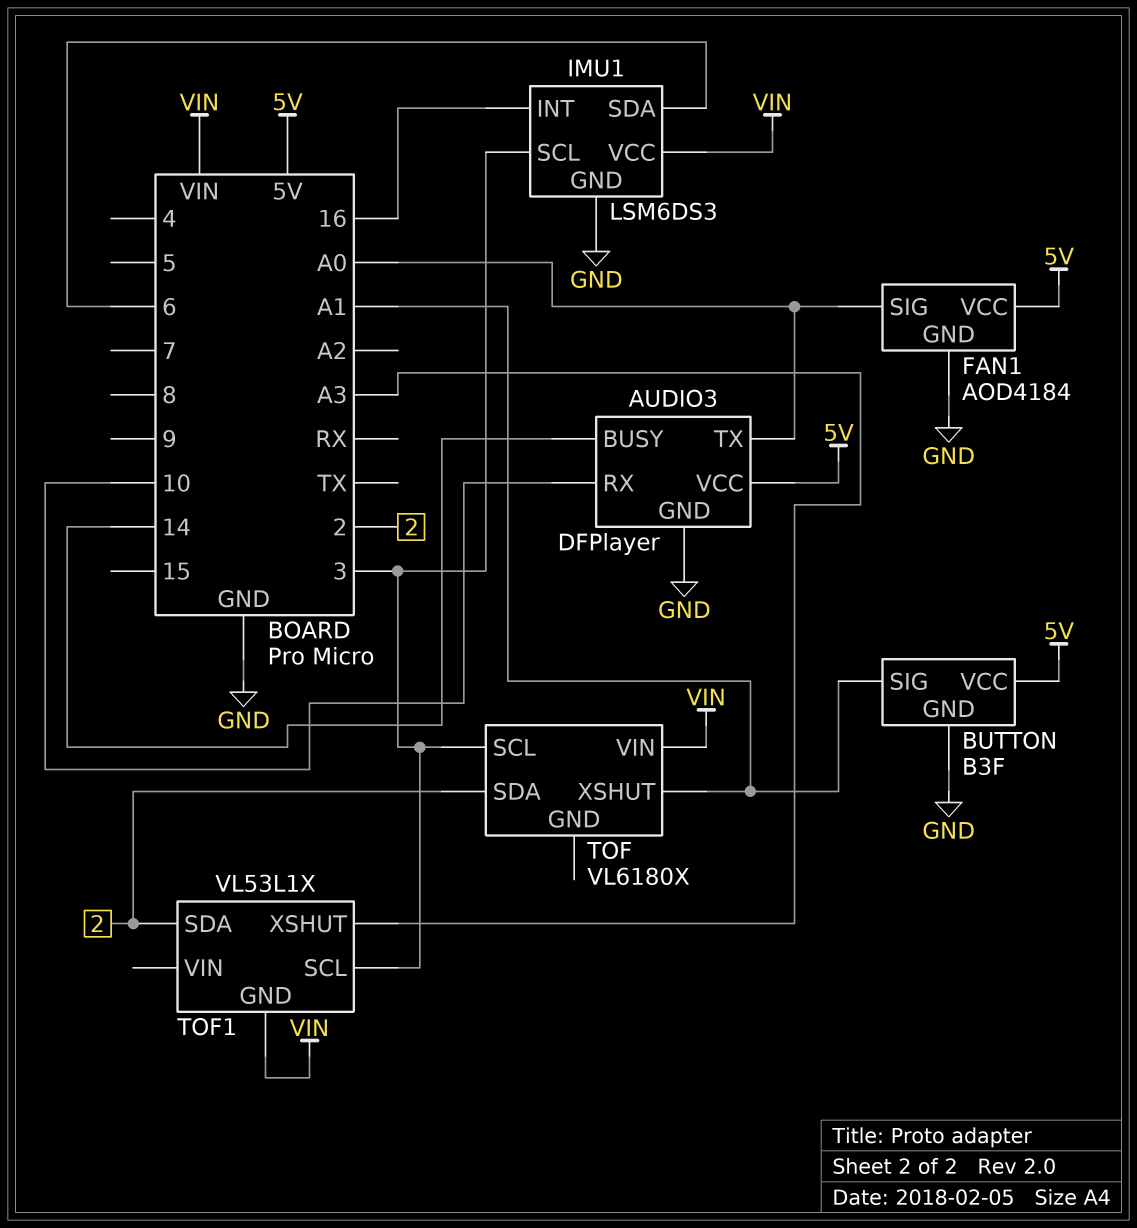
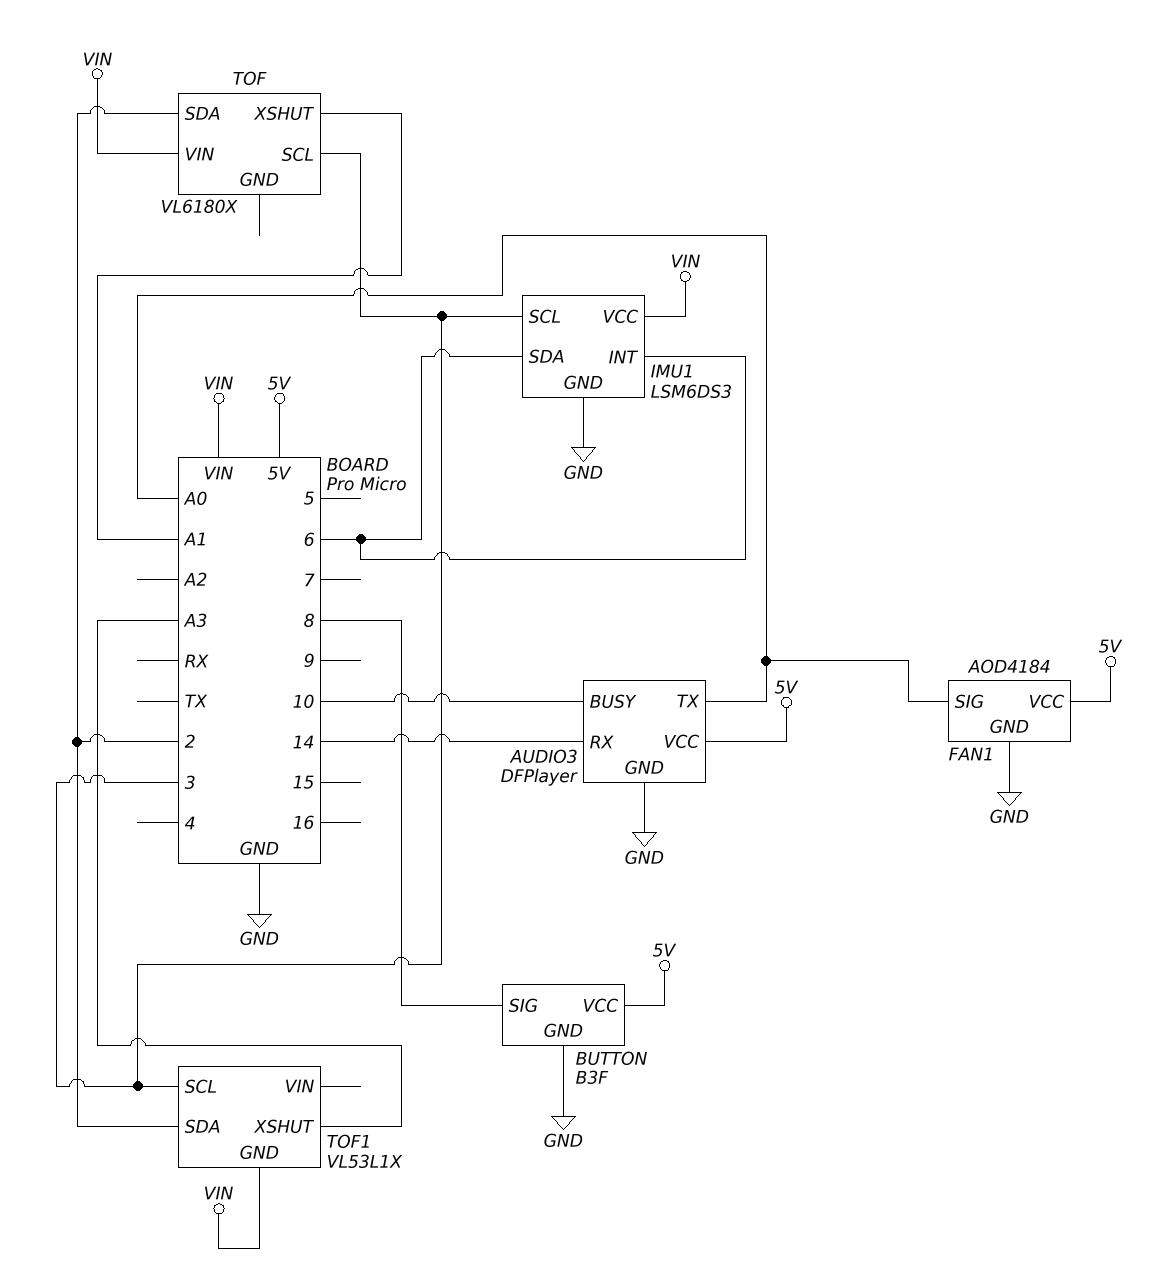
AUDIO3 pin BUSY: 14 -> 10
AUDIO3 pin RX: 10 -> 14
BUTTON pin SIG: A1 -> 8
IMU1 pin INT: 16 -> 6

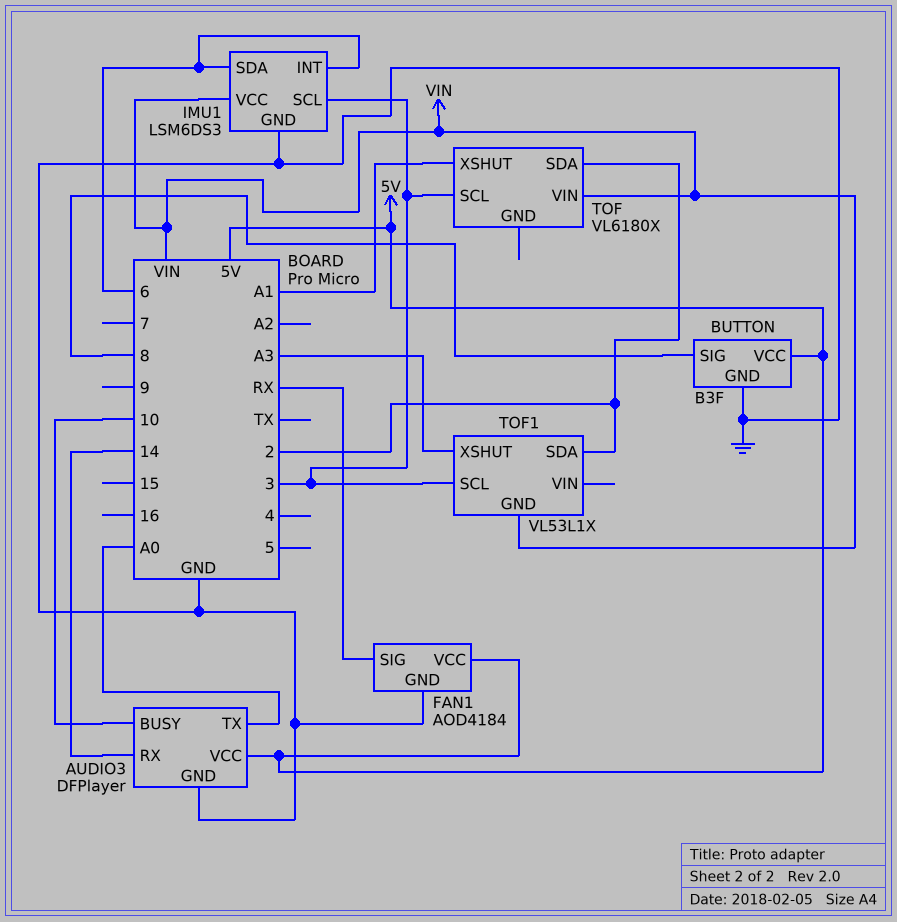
FAN1 pin SIG: A0 -> RX

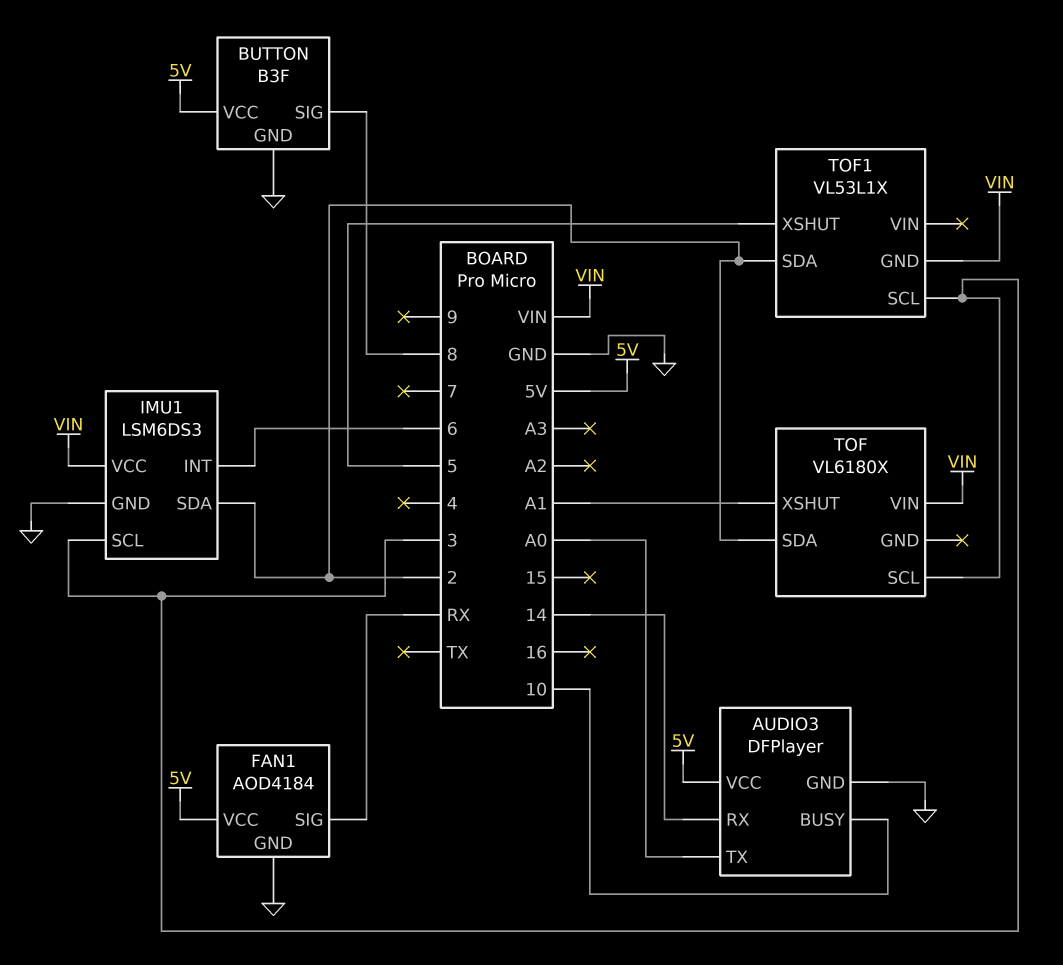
IMU1 pin SDA: 6 -> 2
TOF1 pin XSHUT: A3 -> 5

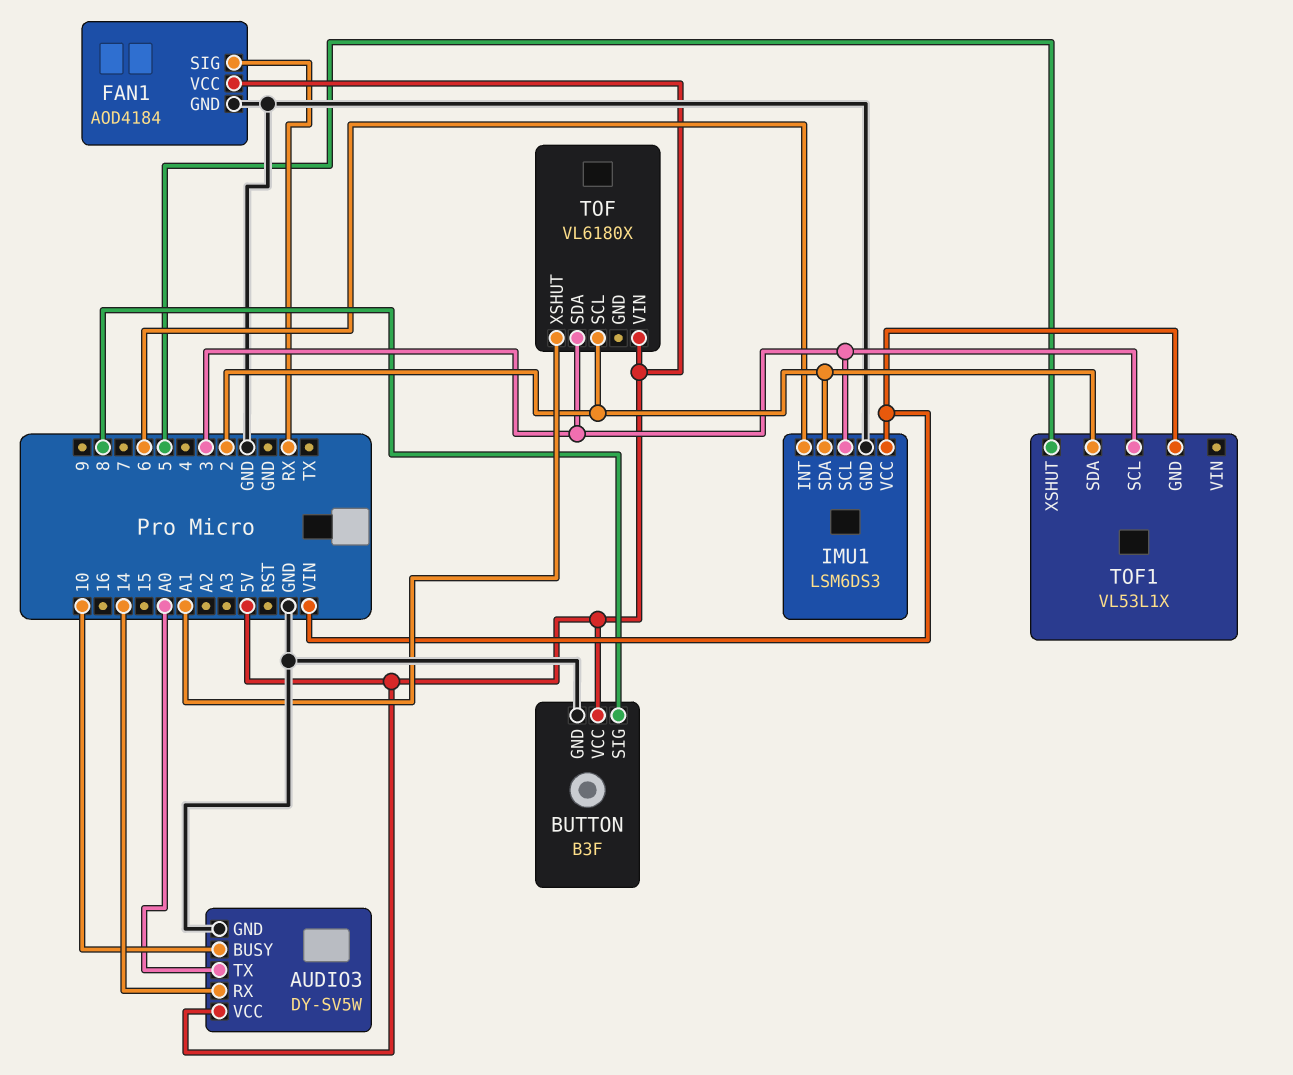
AUDIO3: DFPlayer -> DY-SV5W
TOF pin SCL: 3 -> 2
TOF pin SDA: 2 -> 3
TOF pin VIN: VIN -> 5V

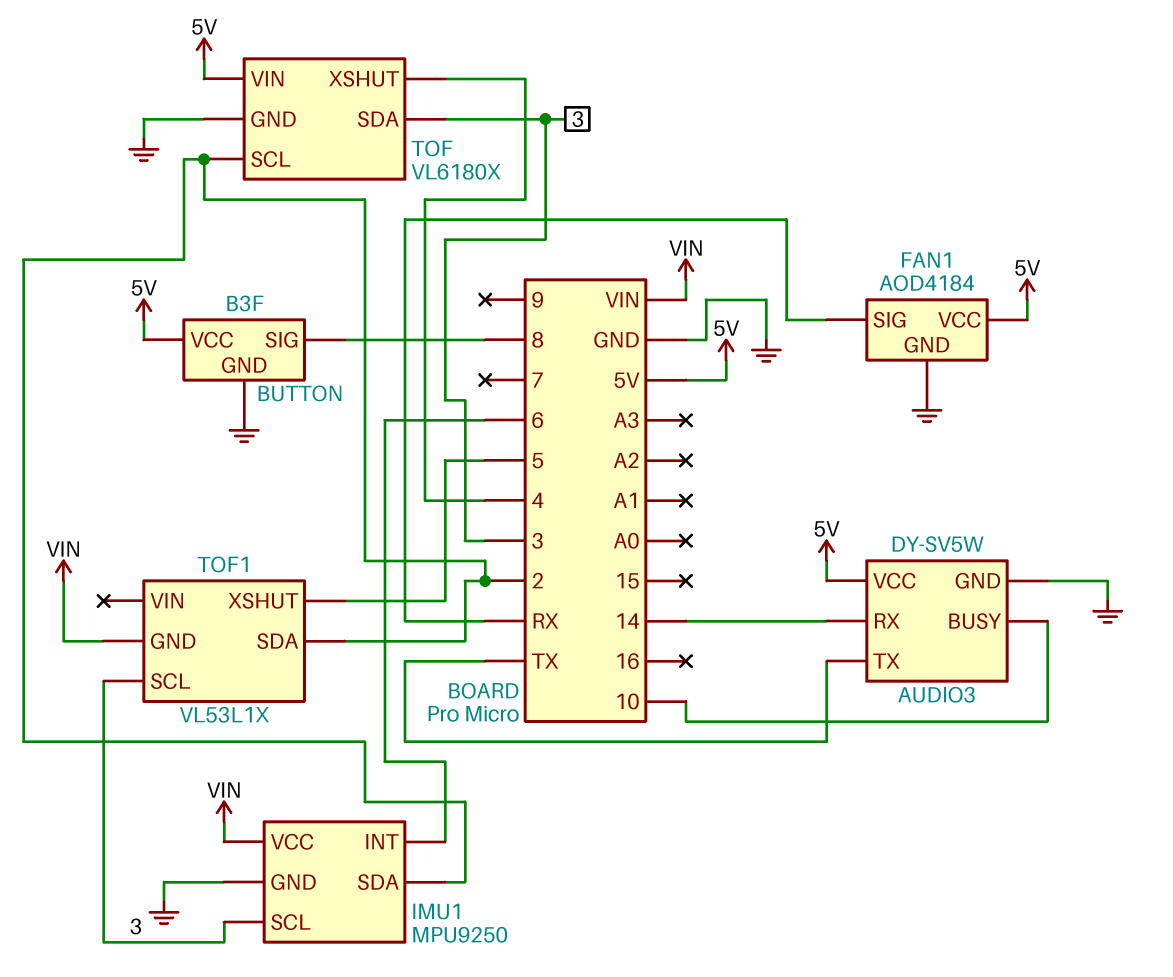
AUDIO3 pin TX: A0 -> TX
IMU1: LSM6DS3 -> MPU9250
TOF pin GND: none -> GND
TOF pin XSHUT: A1 -> 4

